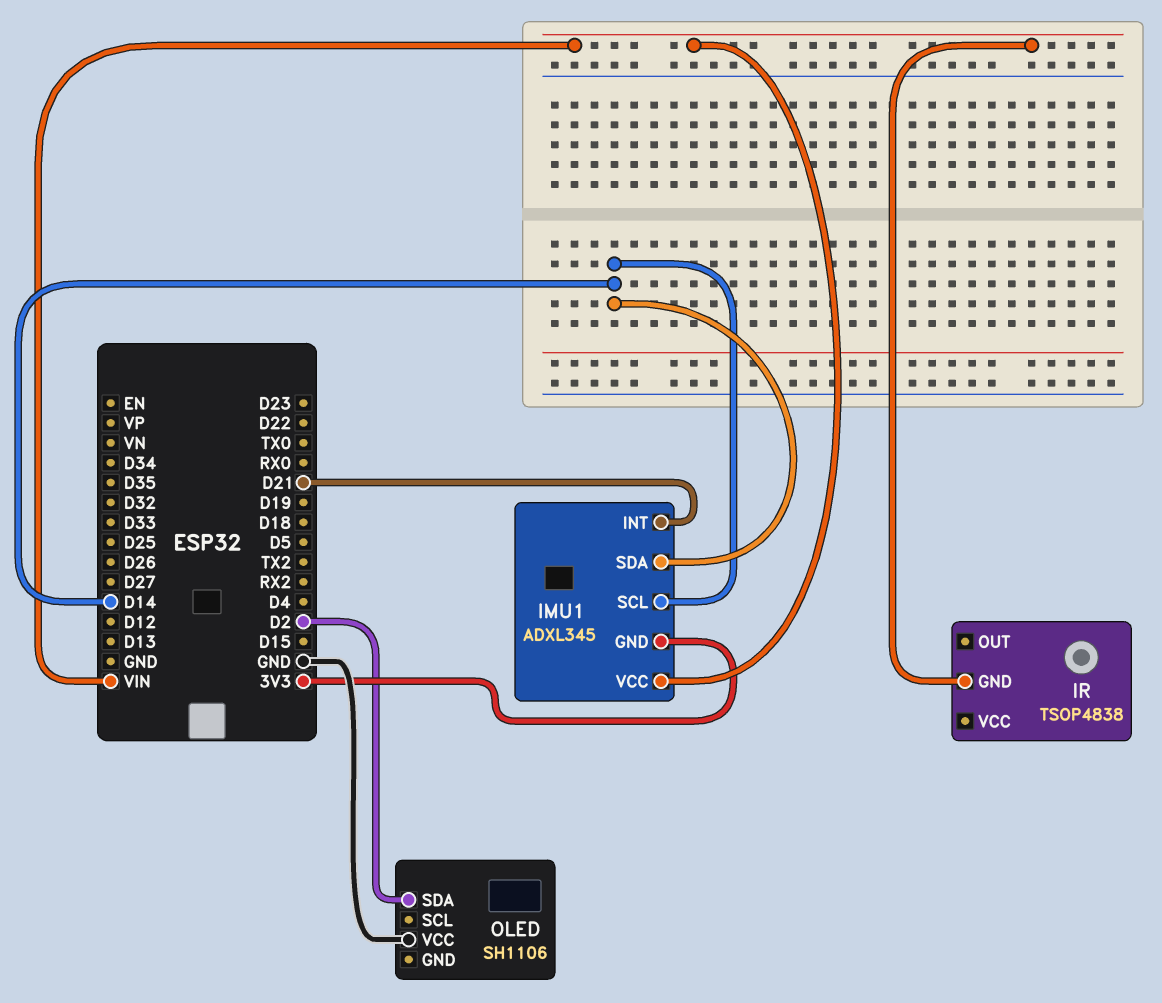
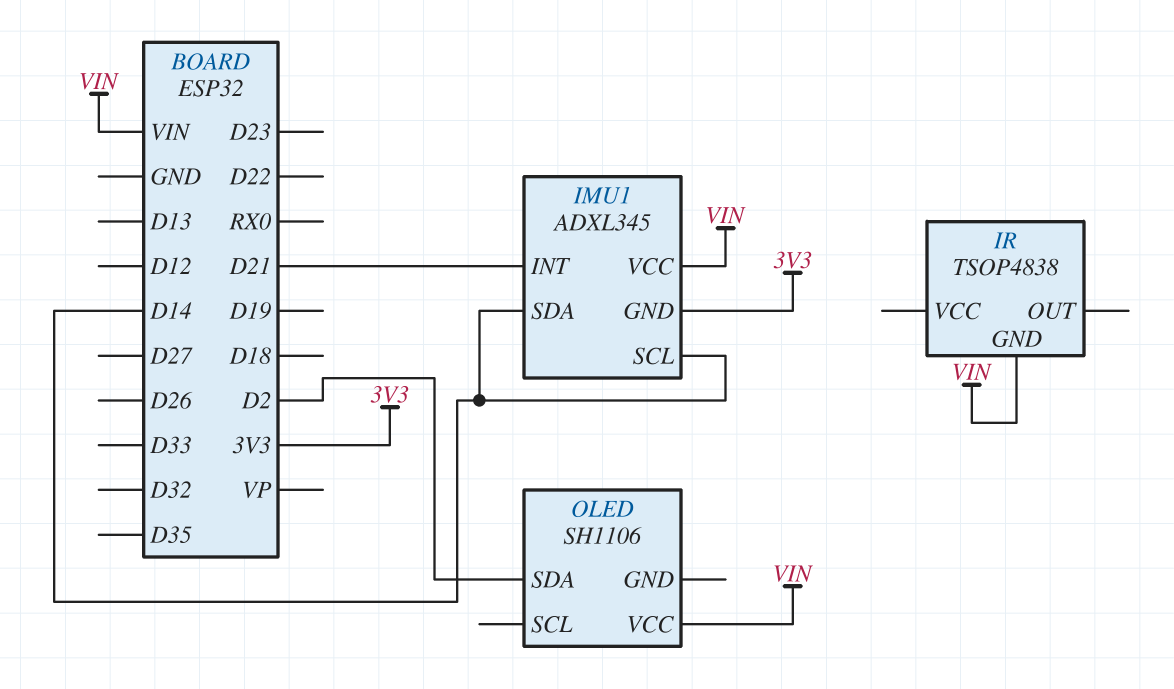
OLED pin VCC: GND -> VIN

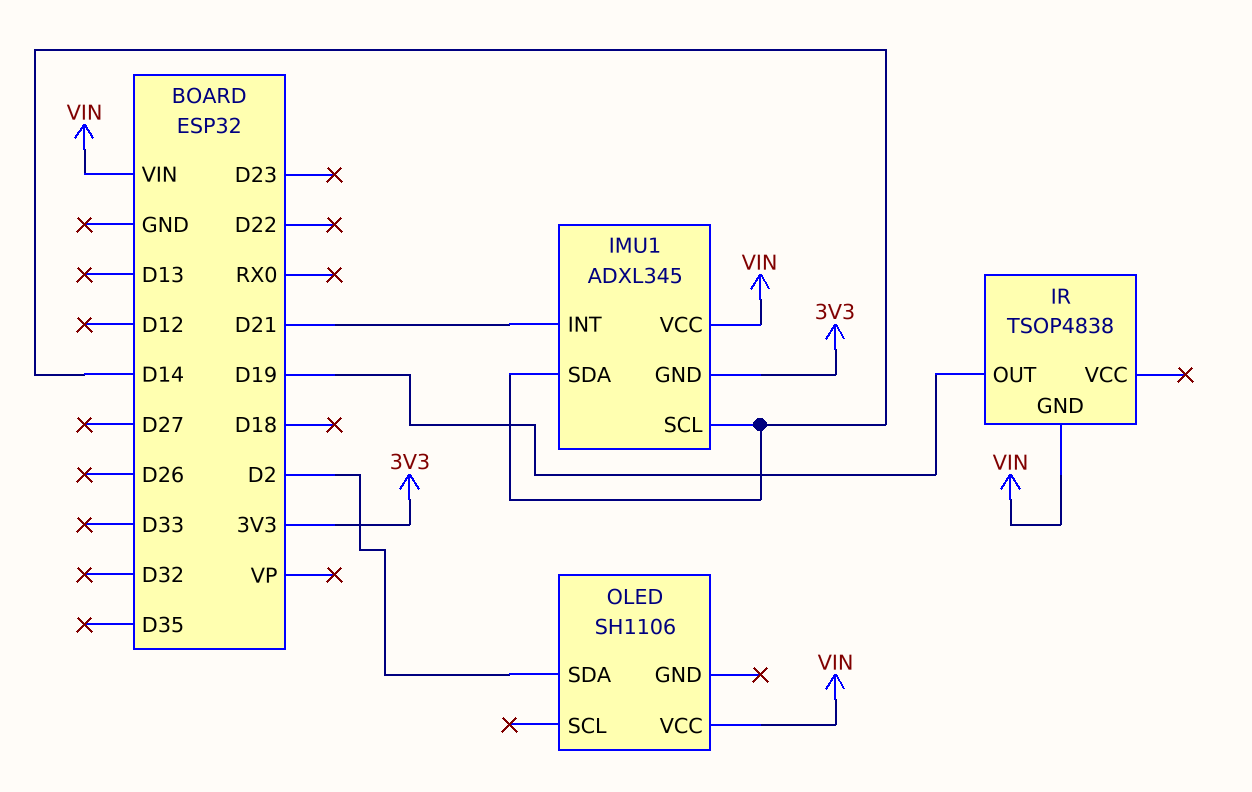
IR pin OUT: none -> D19

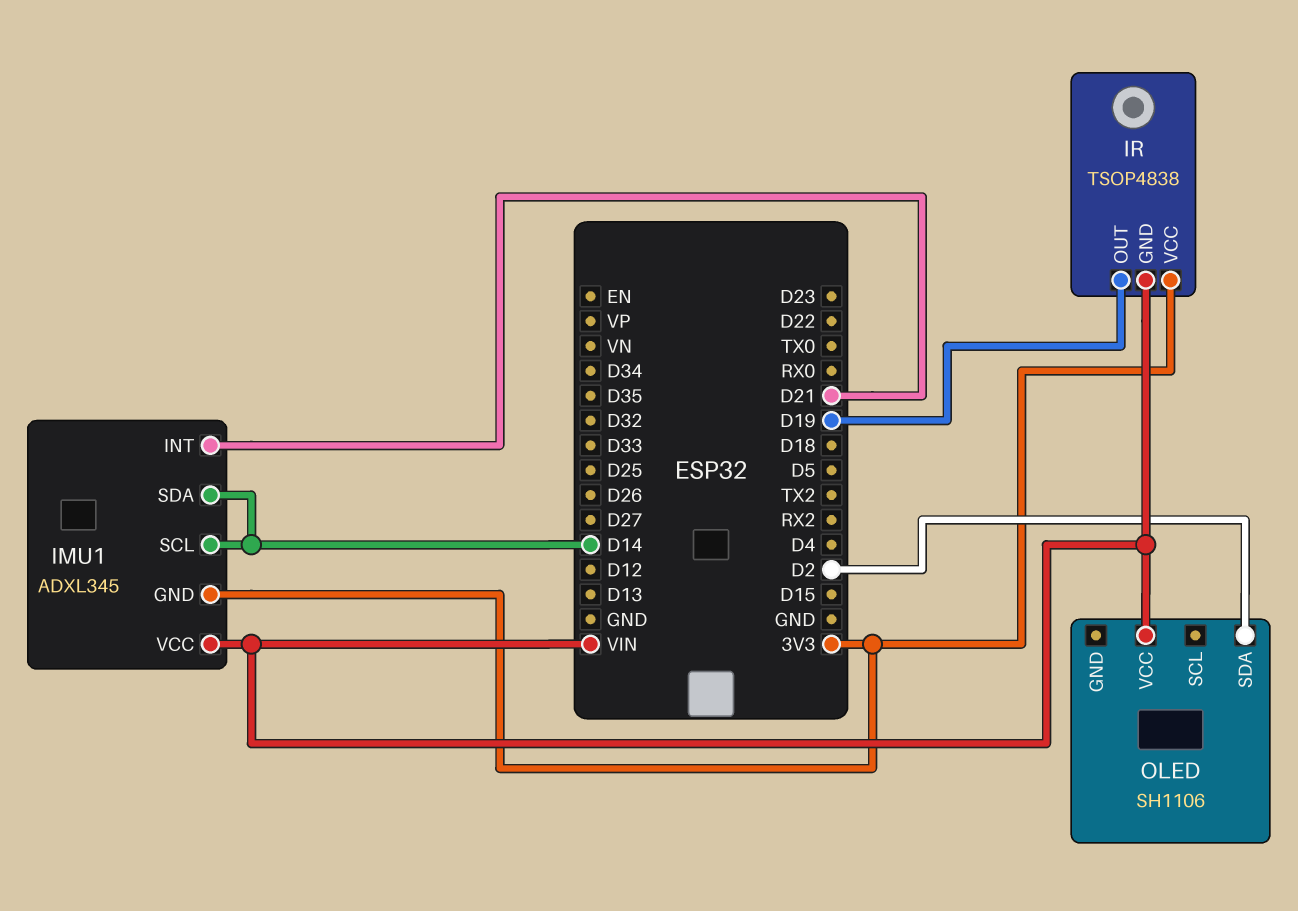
IR pin VCC: none -> 3V3

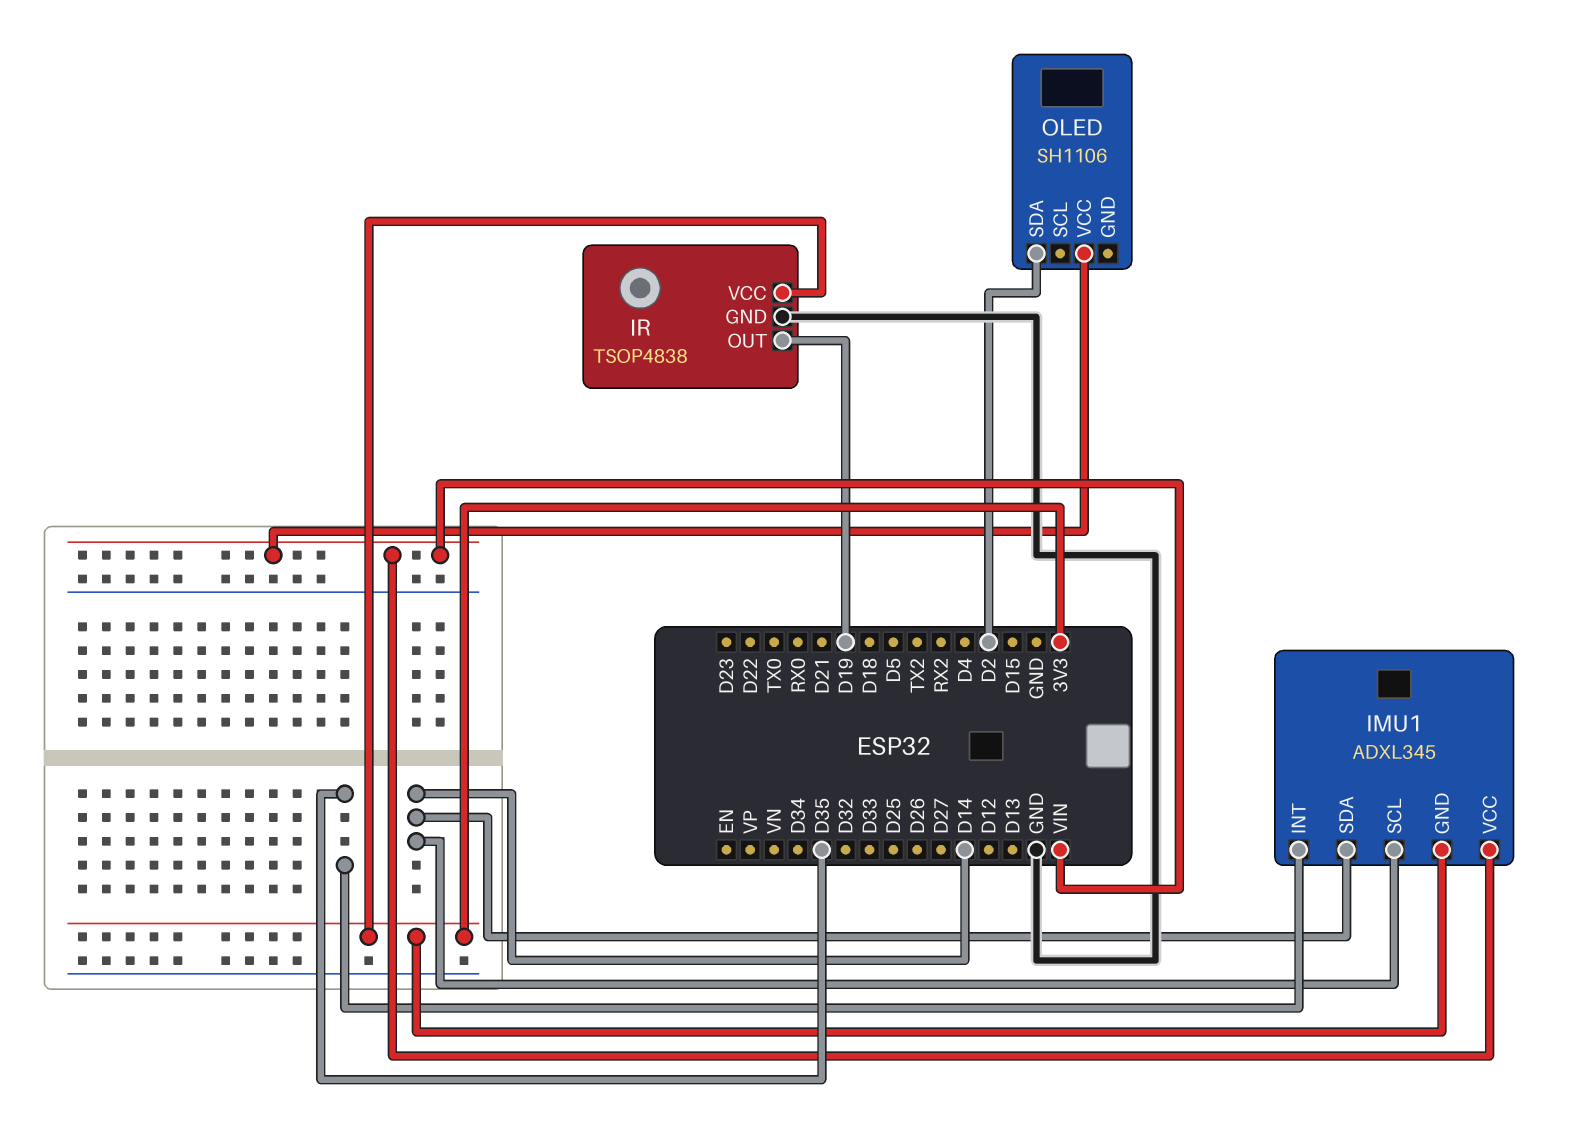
IMU1 pin INT: D21 -> D35
IR pin GND: VIN -> GND

